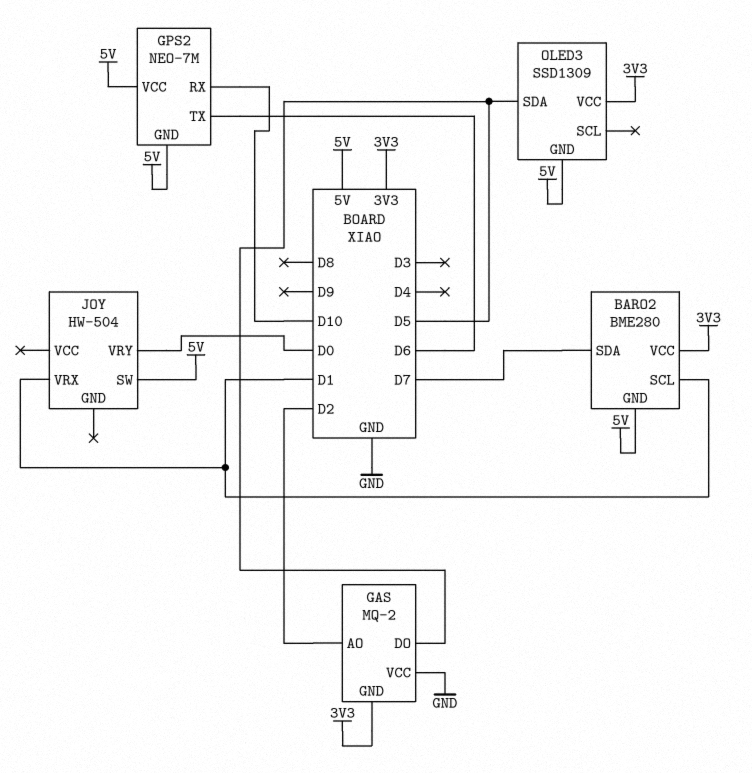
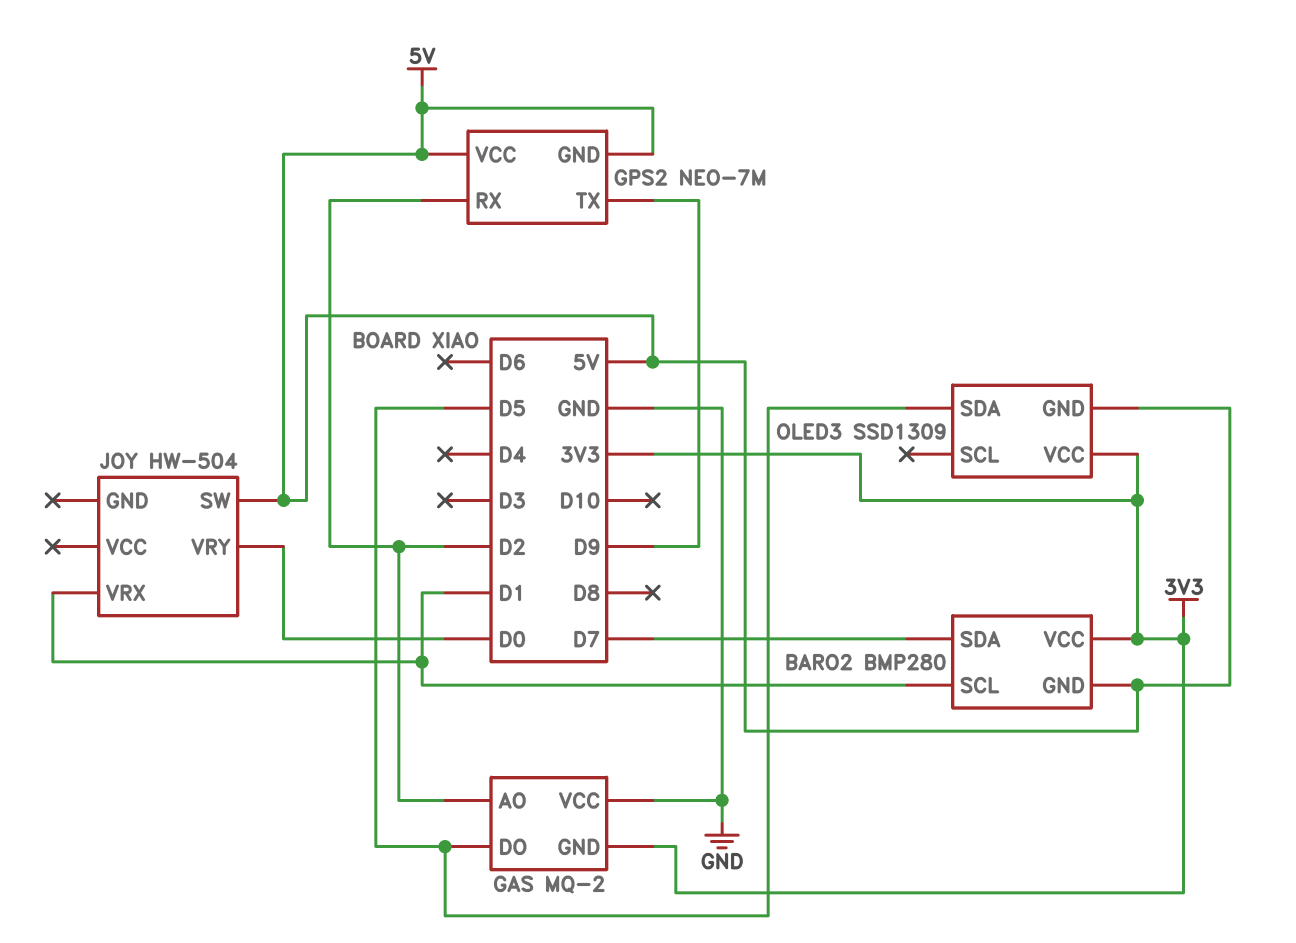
BARO2: BME280 -> BMP280
GPS2 pin RX: D10 -> D2
GPS2 pin TX: D6 -> D9

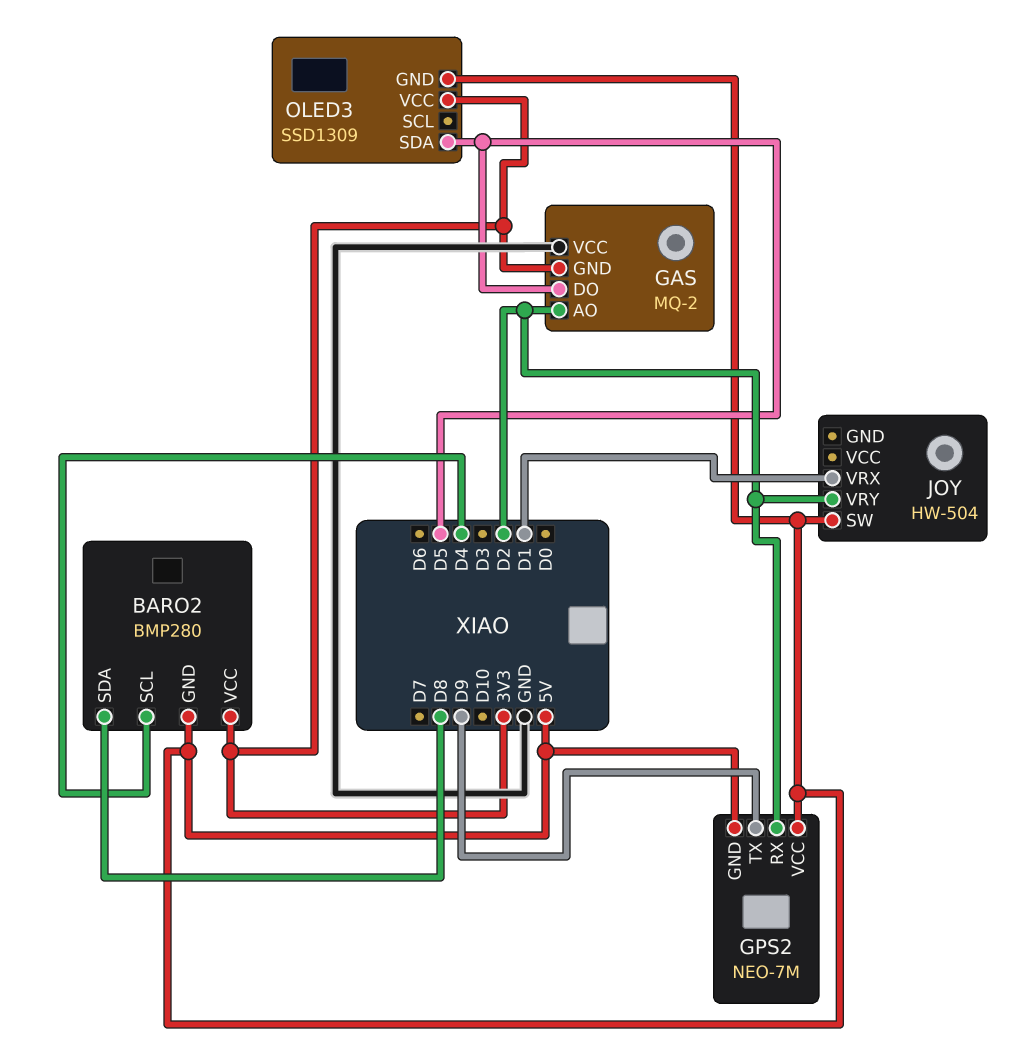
BARO2 pin SCL: D1 -> D4
BARO2 pin SDA: D7 -> D8
JOY pin VRY: D0 -> D2

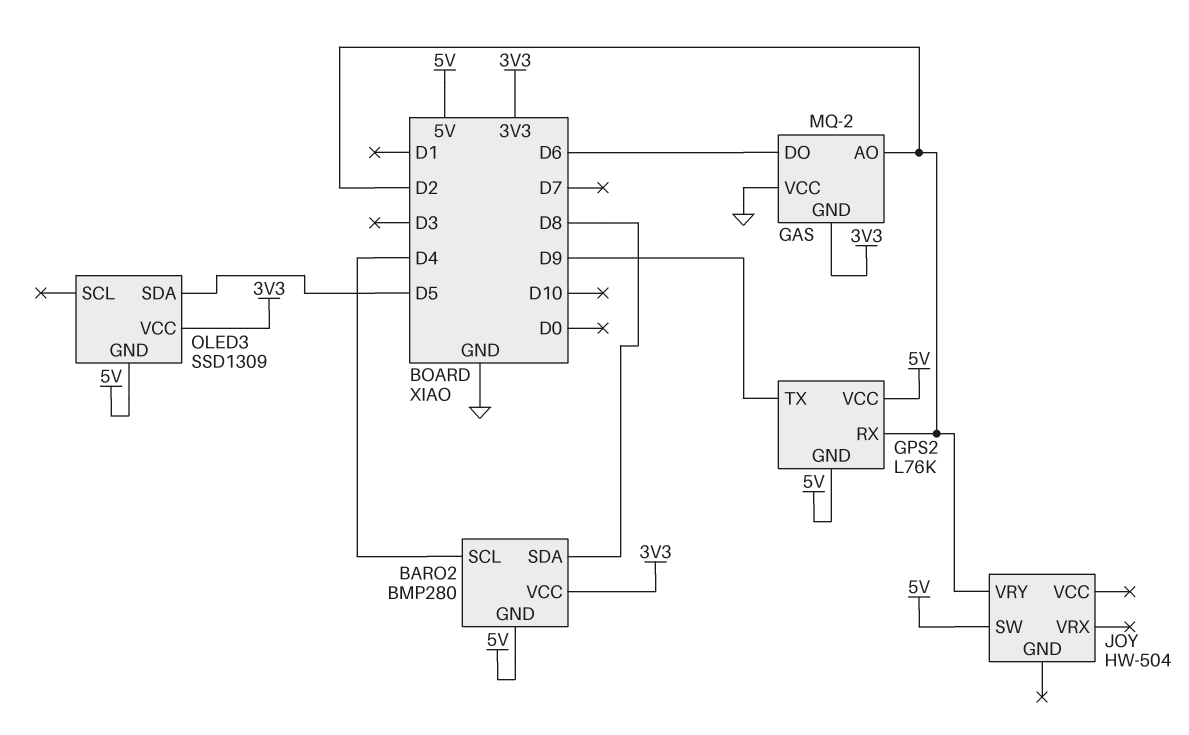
GAS pin DO: D5 -> D6
GPS2: NEO-7M -> L76K
JOY pin VRX: D1 -> none

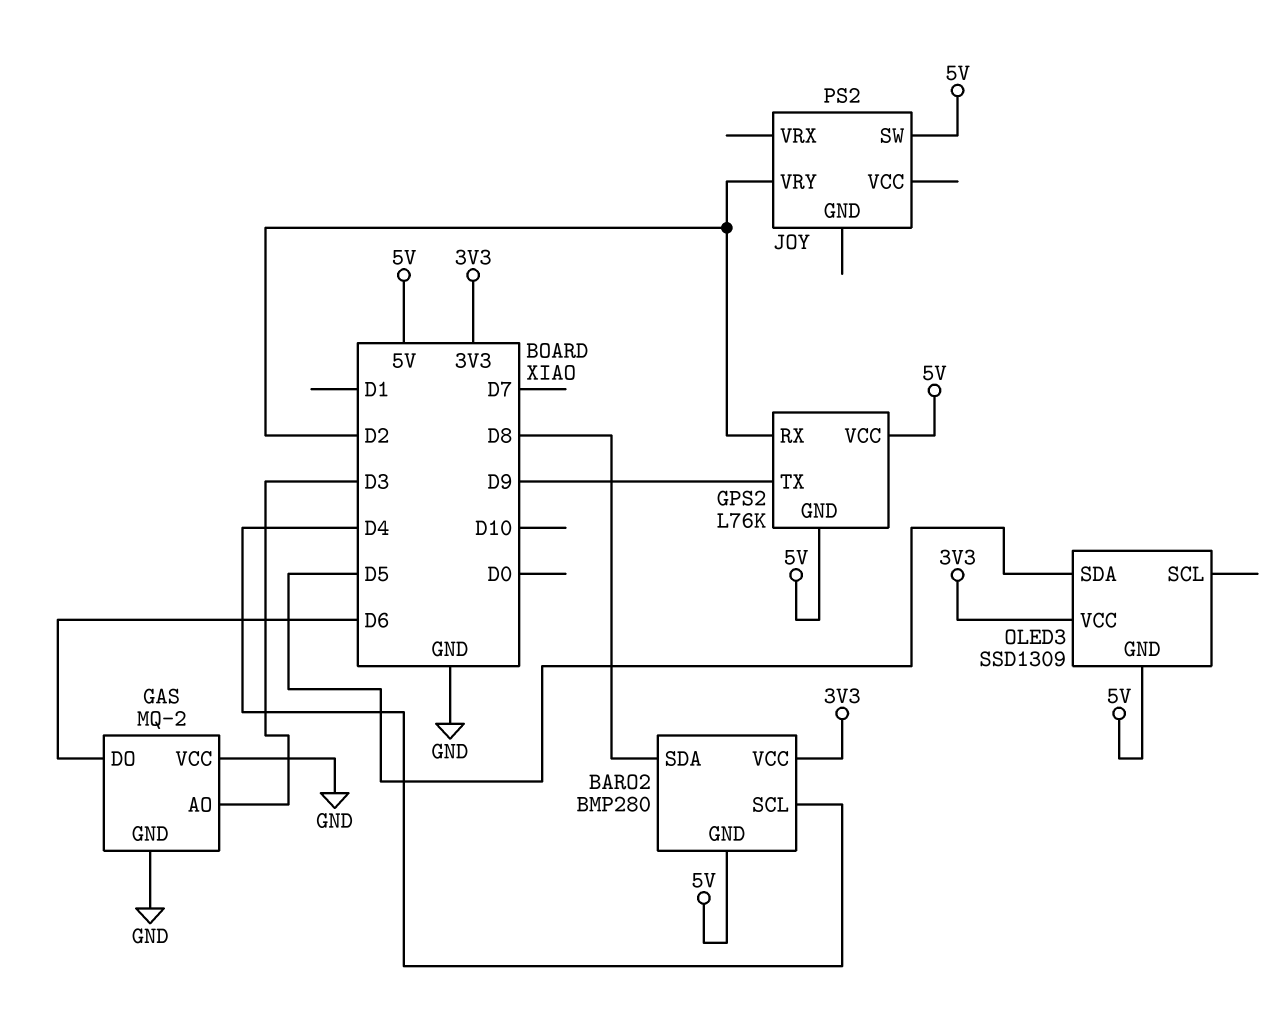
GAS pin AO: D2 -> D3
GAS pin GND: 3V3 -> GND
JOY: HW-504 -> PS2

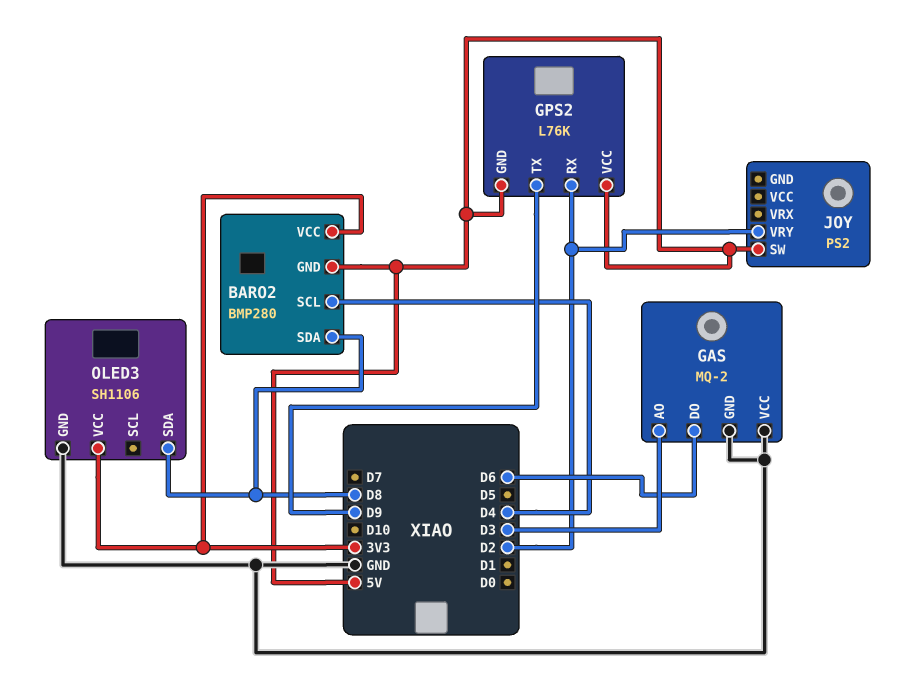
OLED3: SSD1309 -> SH1106
OLED3 pin GND: 5V -> GND
OLED3 pin SDA: D5 -> D8

